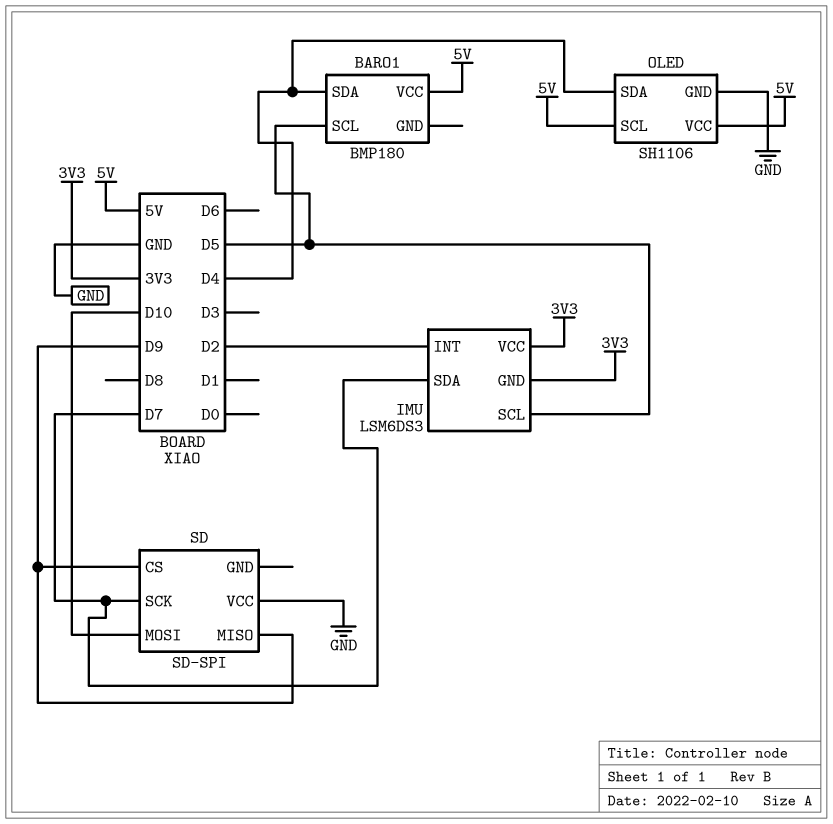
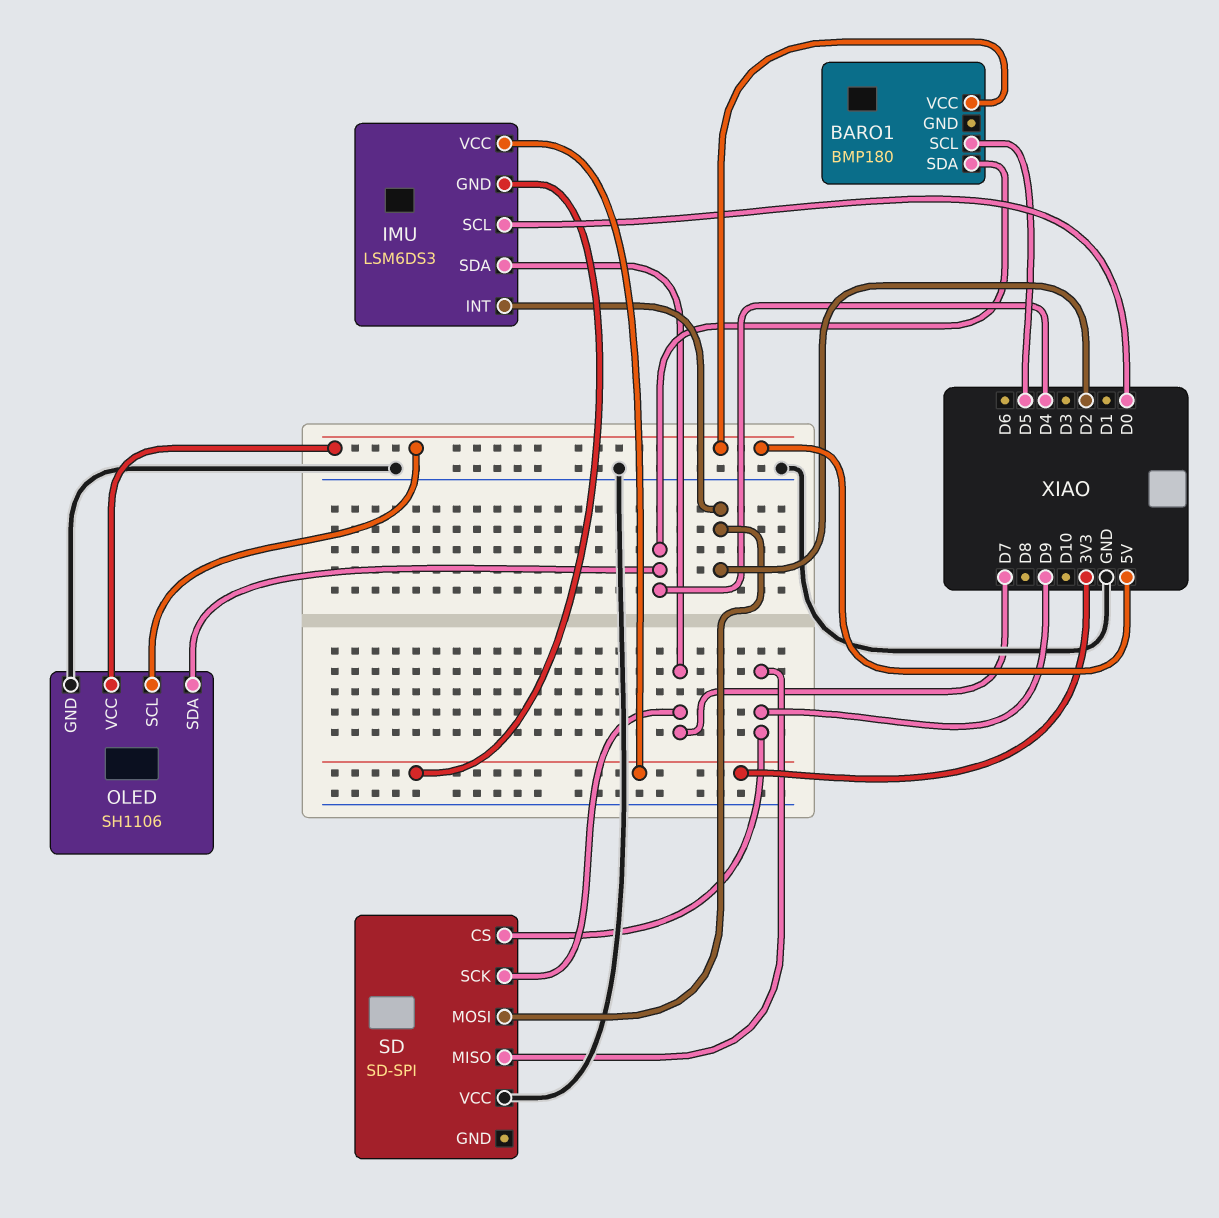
IMU pin SCL: D5 -> D0
SD pin MOSI: D10 -> D2

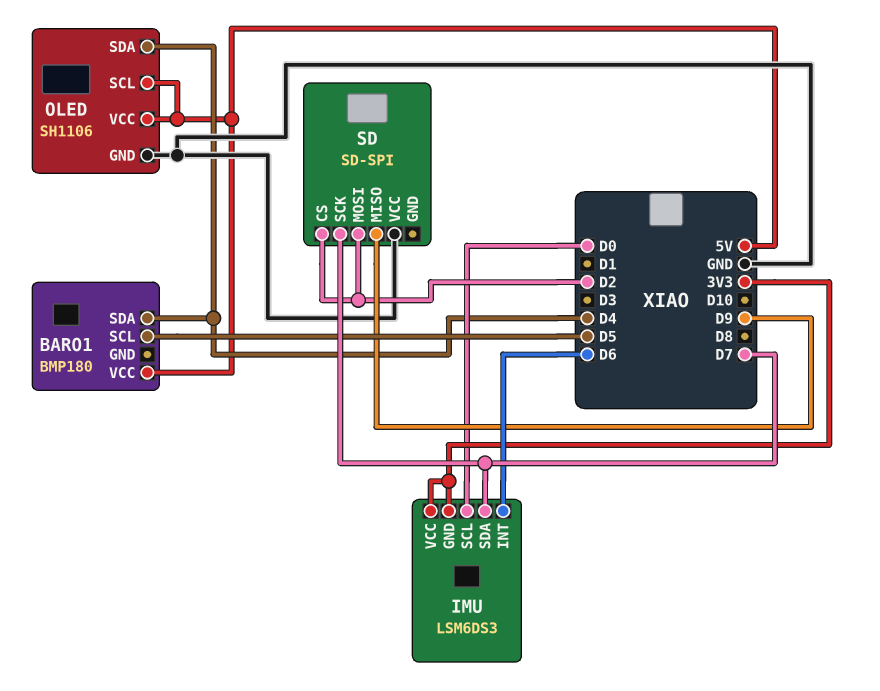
IMU pin INT: D2 -> D6
SD pin CS: D9 -> D2

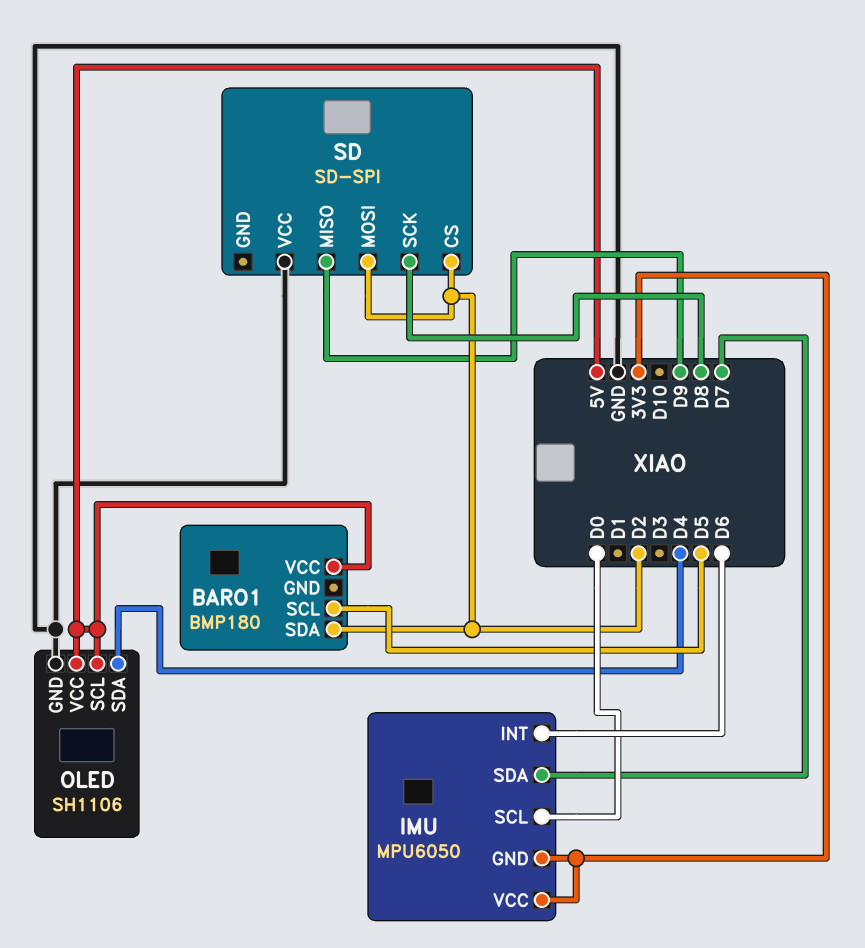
BARO1 pin SDA: D4 -> D2
IMU: LSM6DS3 -> MPU6050
SD pin SCK: D7 -> D8

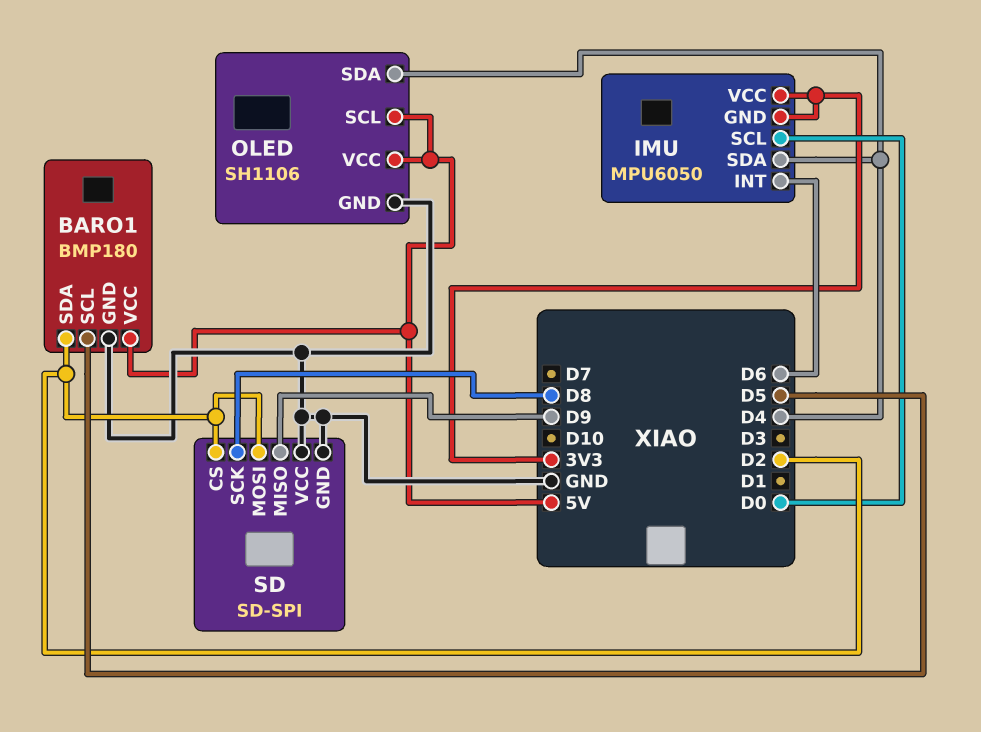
BARO1 pin GND: none -> GND
IMU pin SDA: D7 -> D4
SD pin GND: none -> GND

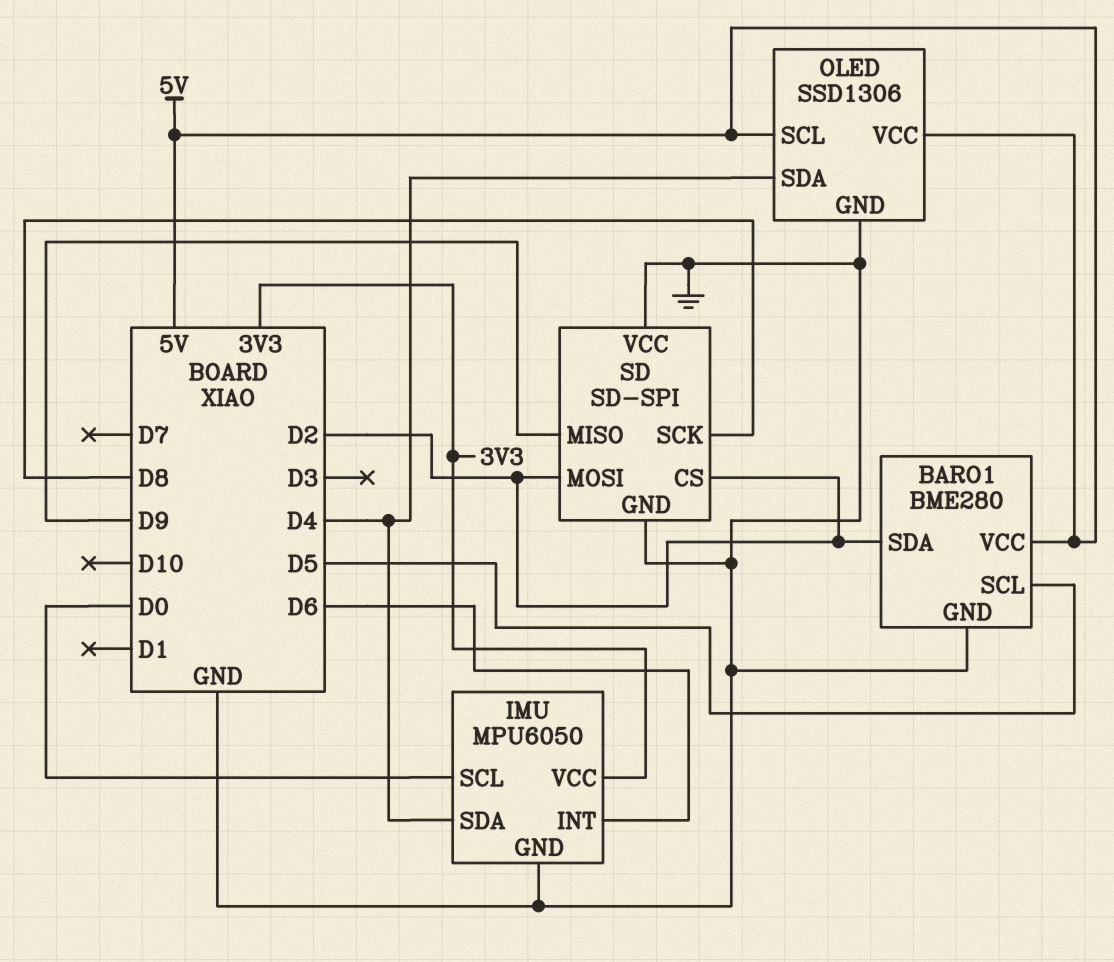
BARO1: BMP180 -> BME280
IMU pin GND: 3V3 -> GND
OLED: SH1106 -> SSD1306

